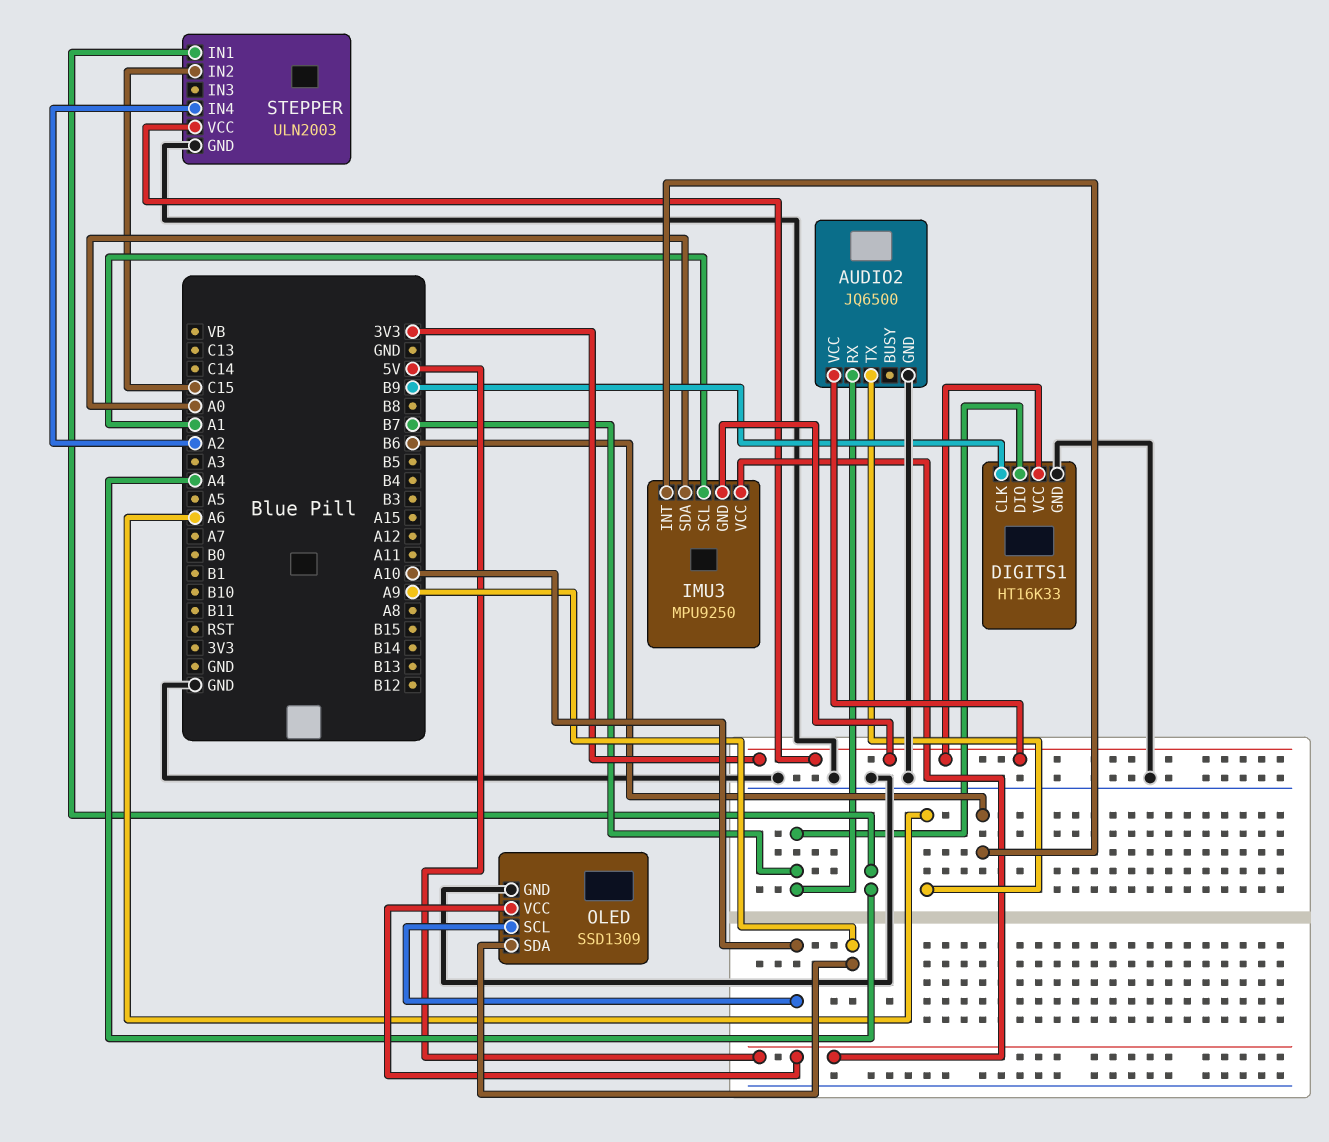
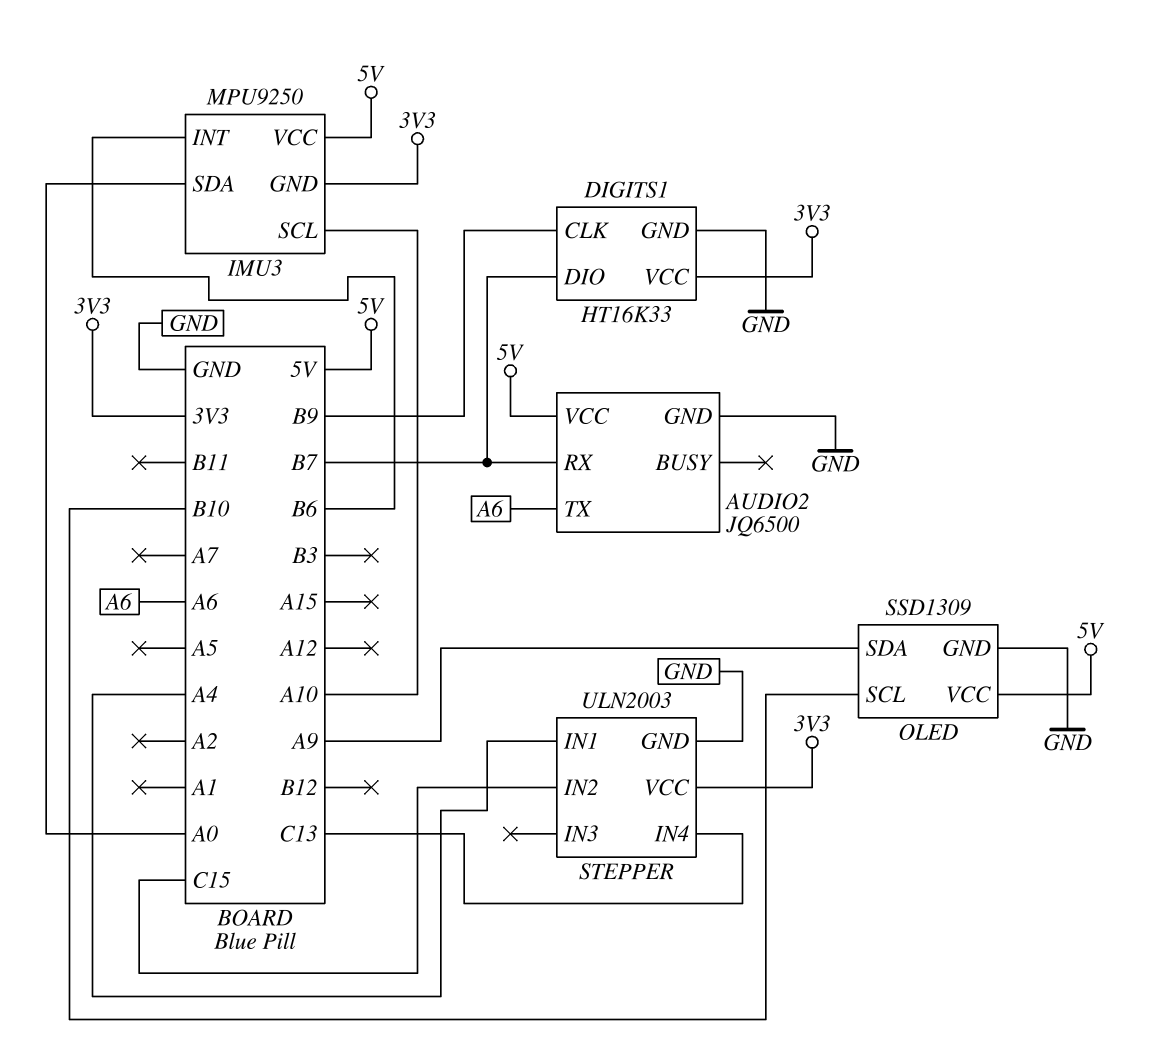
AUDIO2 pin VCC: 3V3 -> 5V
IMU3 pin SCL: A1 -> A10
OLED pin SCL: A10 -> B10
STEPPER pin IN4: A2 -> C13

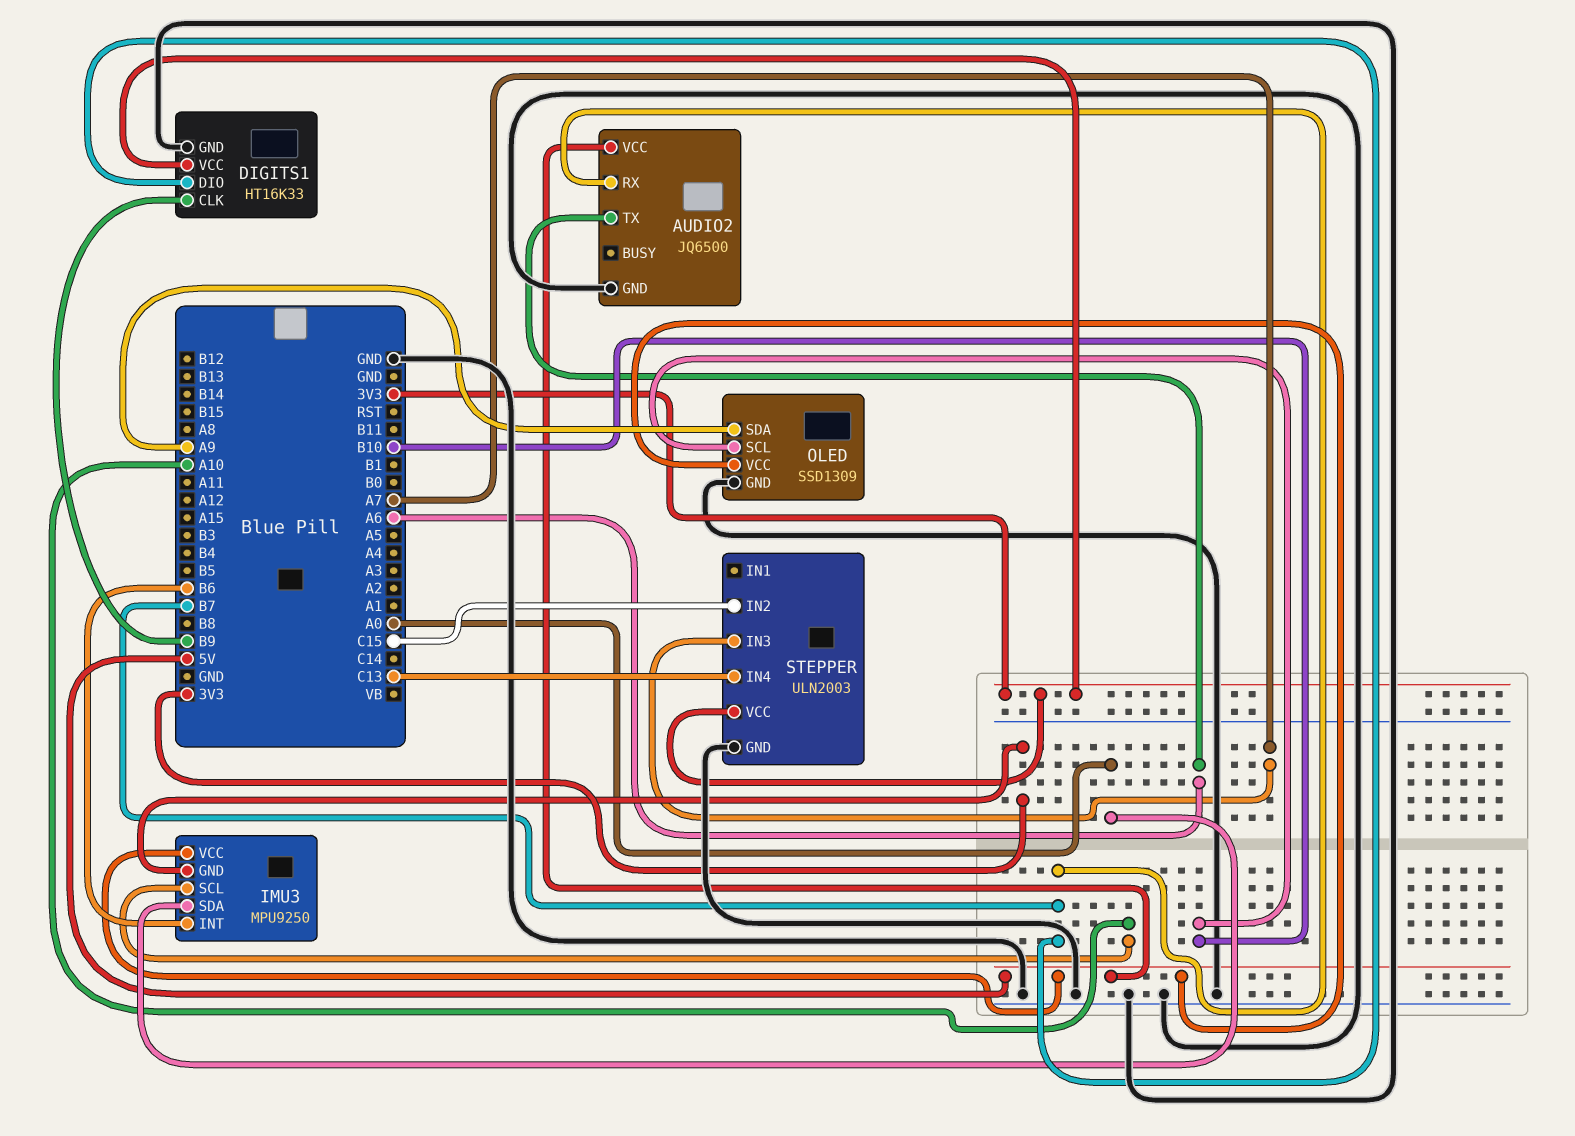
STEPPER pin IN1: A4 -> none
STEPPER pin IN3: none -> A7

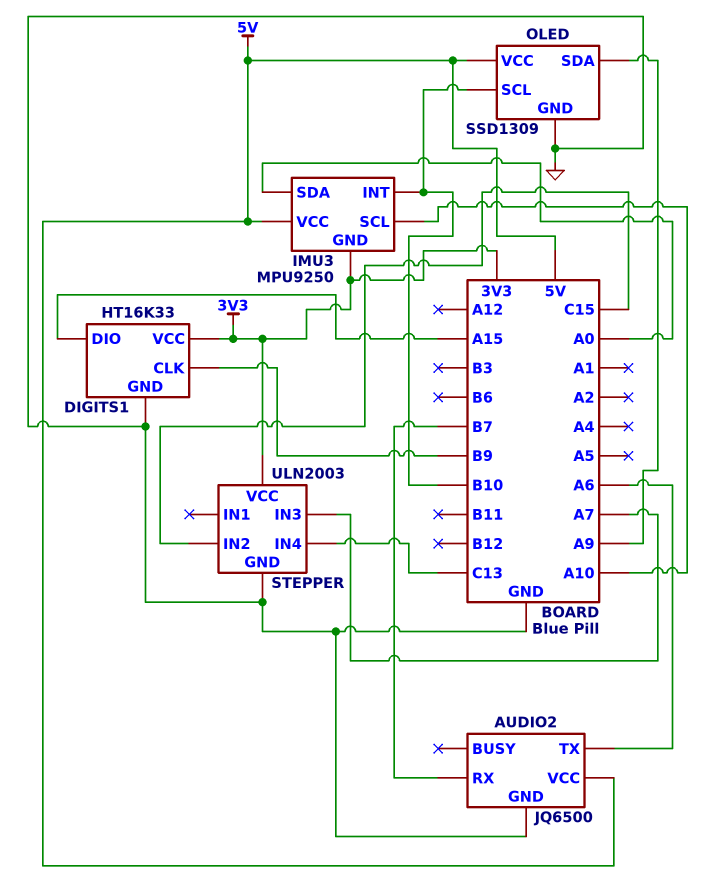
DIGITS1 pin DIO: B7 -> A15
IMU3 pin INT: B6 -> B10

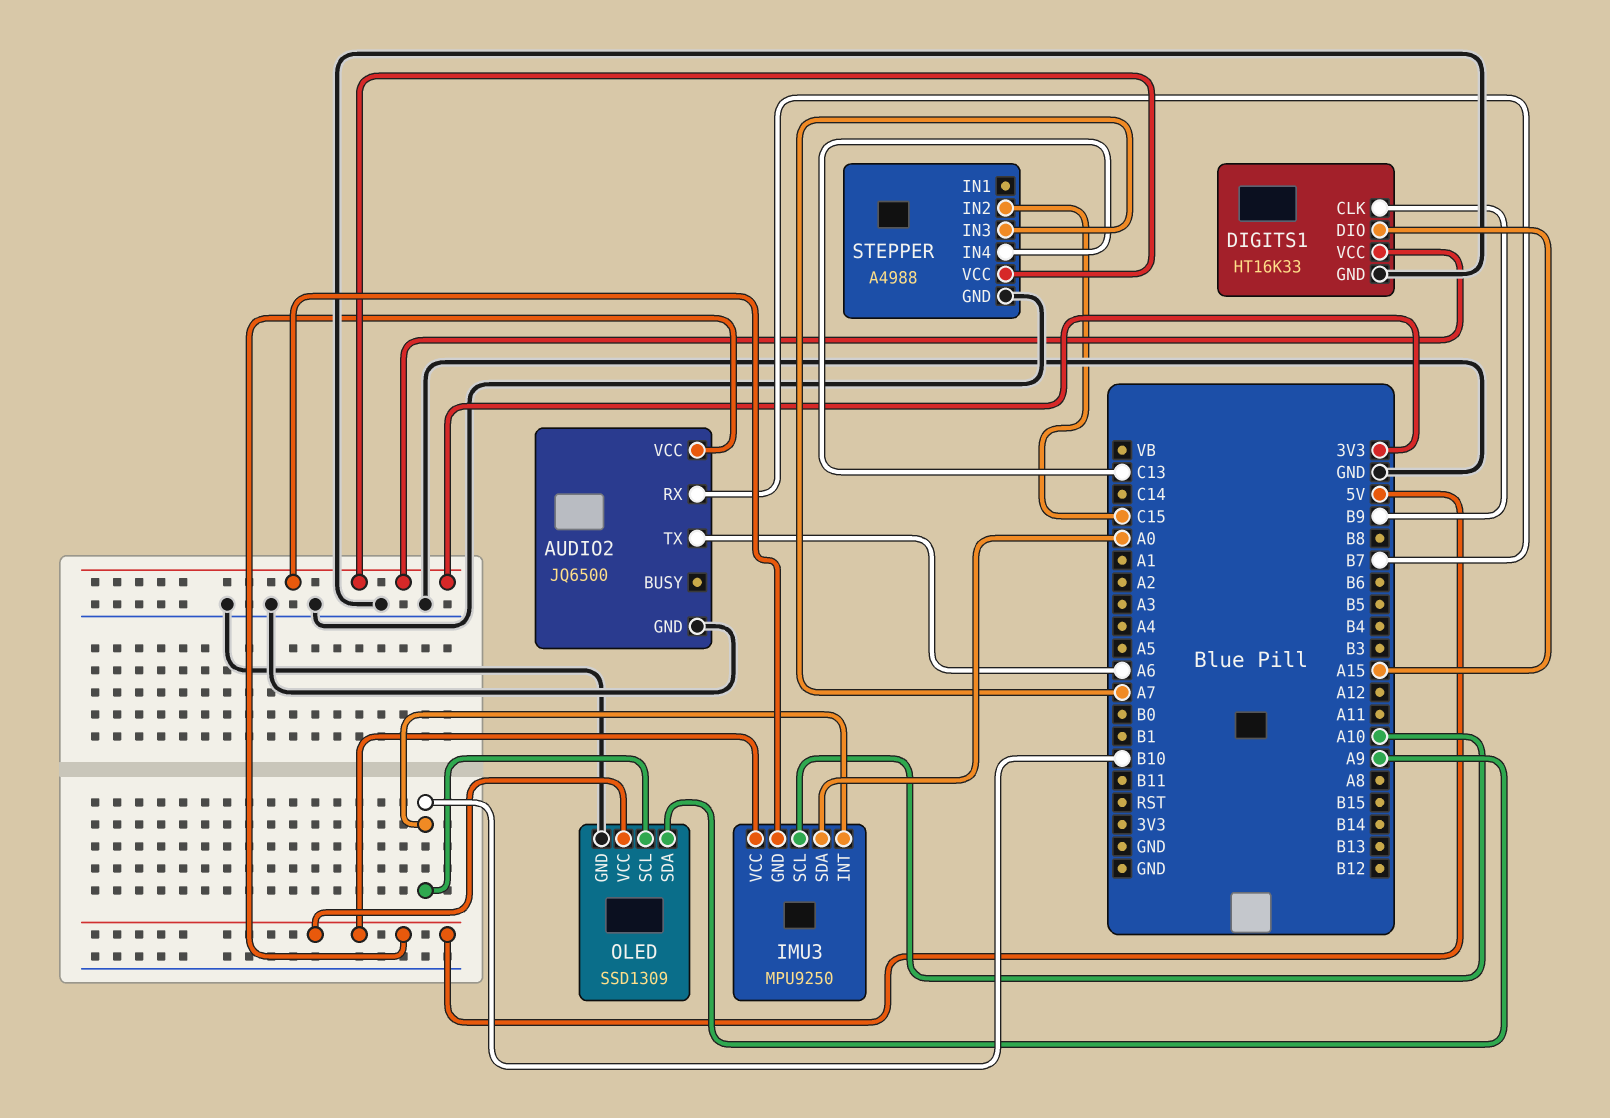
STEPPER: ULN2003 -> A4988

